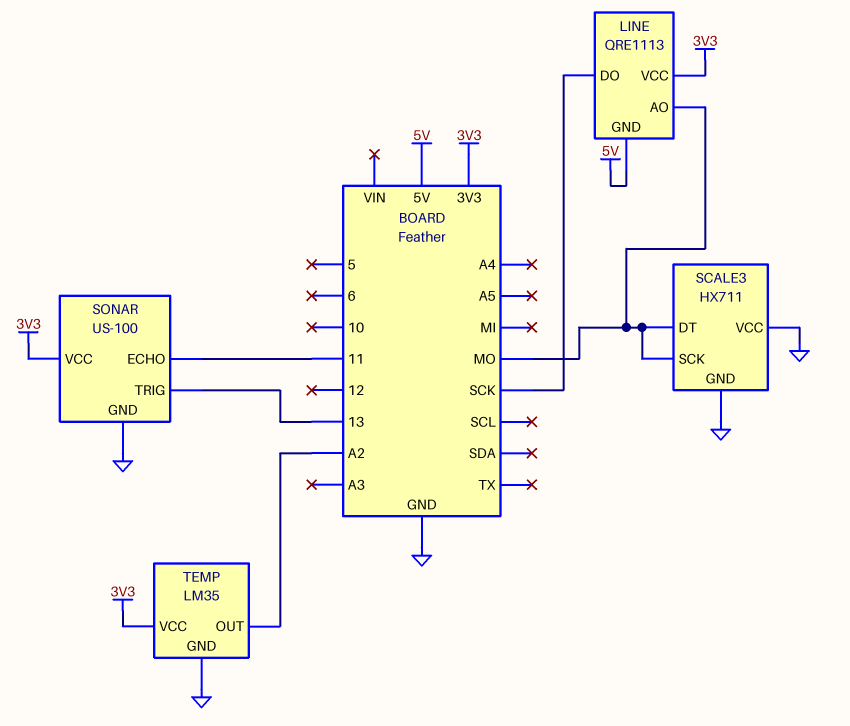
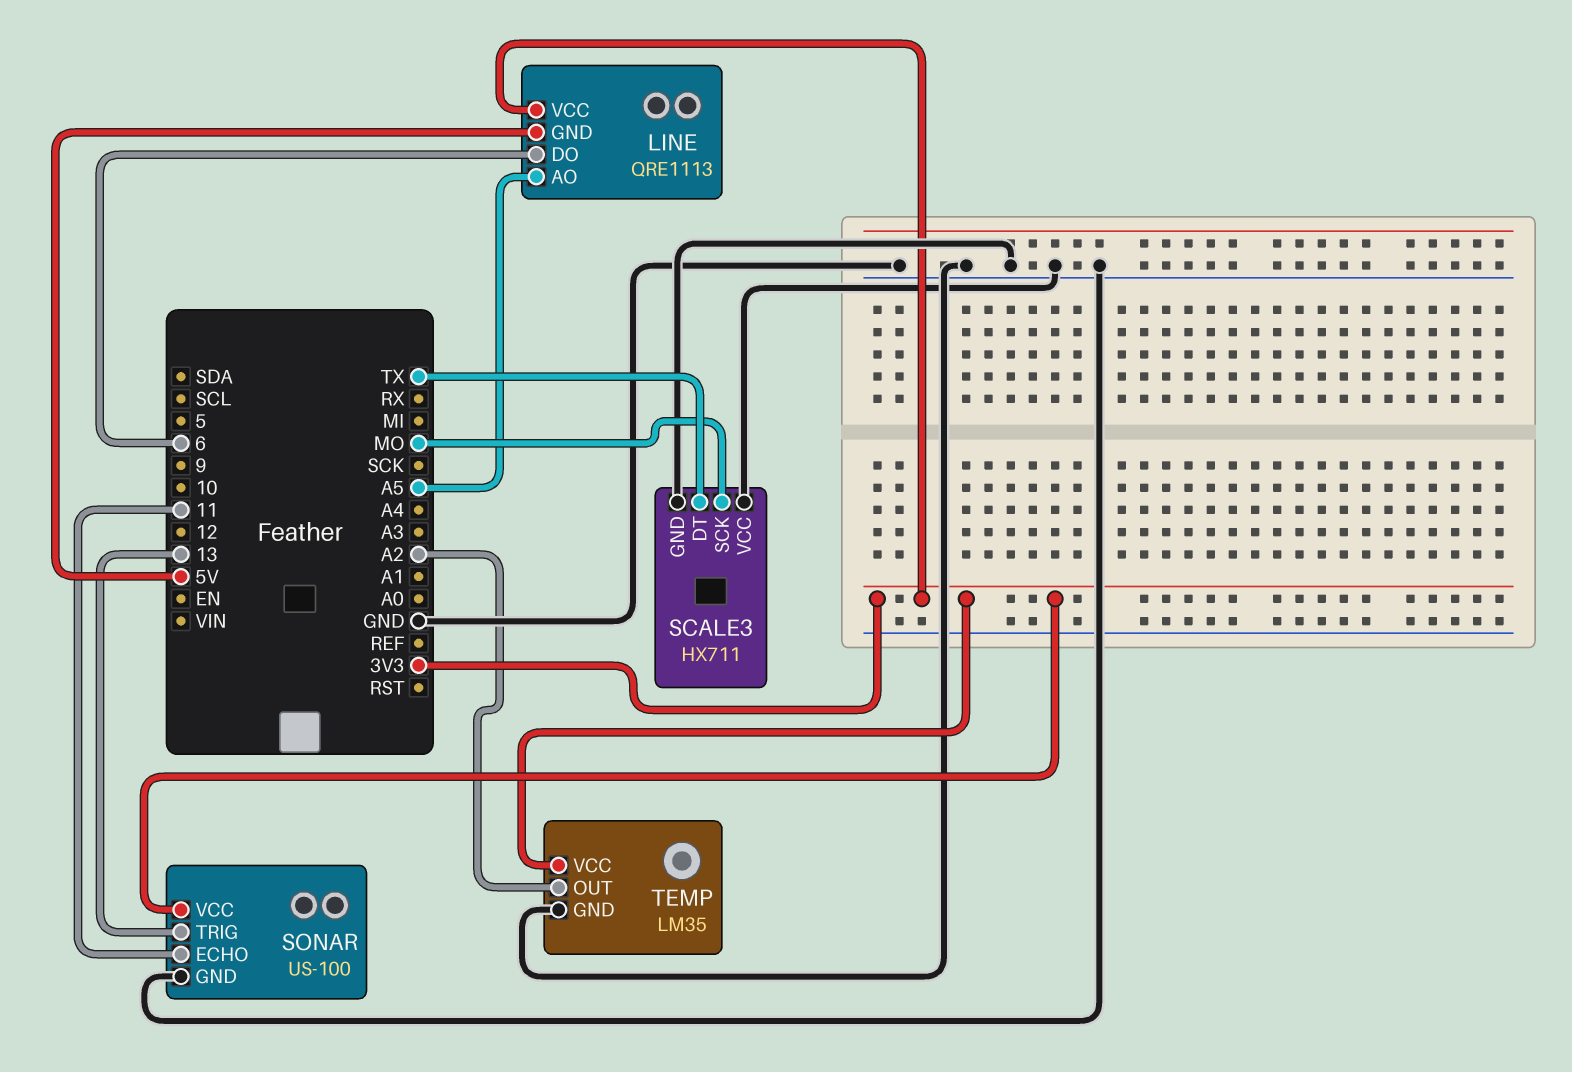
LINE pin AO: MO -> A5
LINE pin DO: SCK -> 6
SCALE3 pin DT: MO -> TX

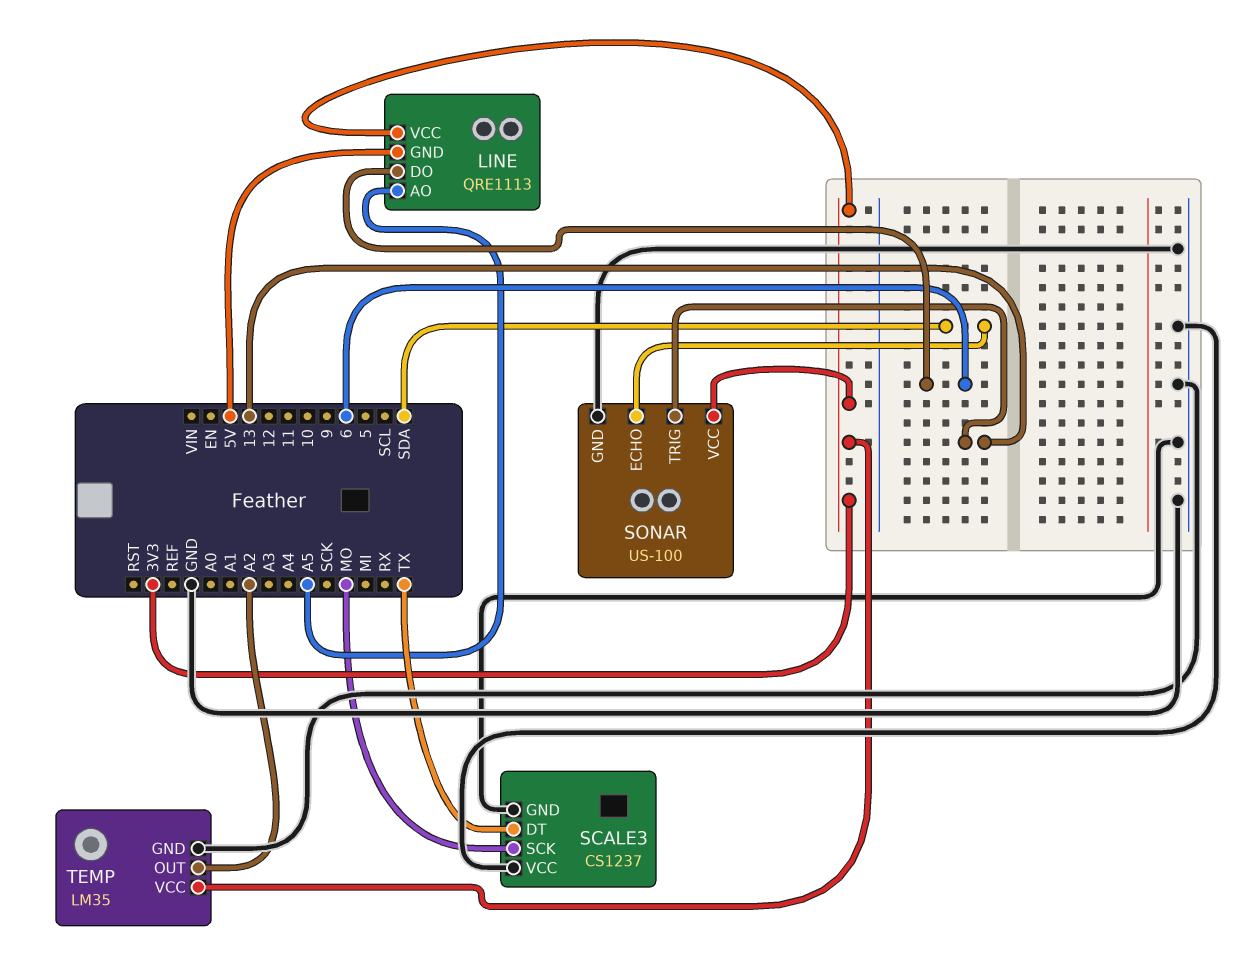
SCALE3: HX711 -> CS1237
SONAR pin ECHO: 11 -> SDA

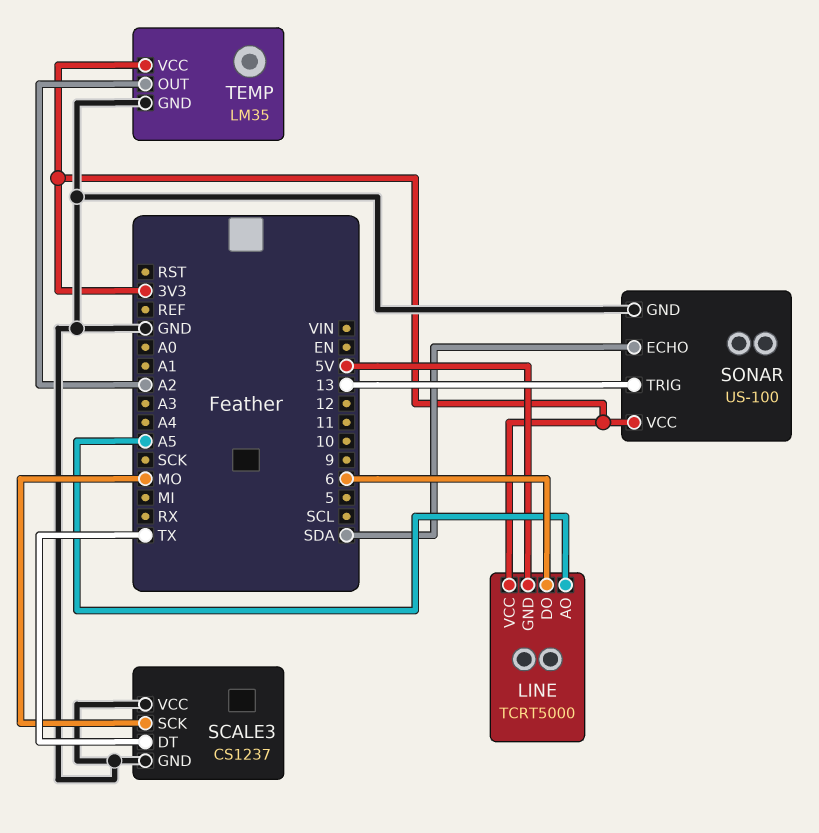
LINE: QRE1113 -> TCRT5000

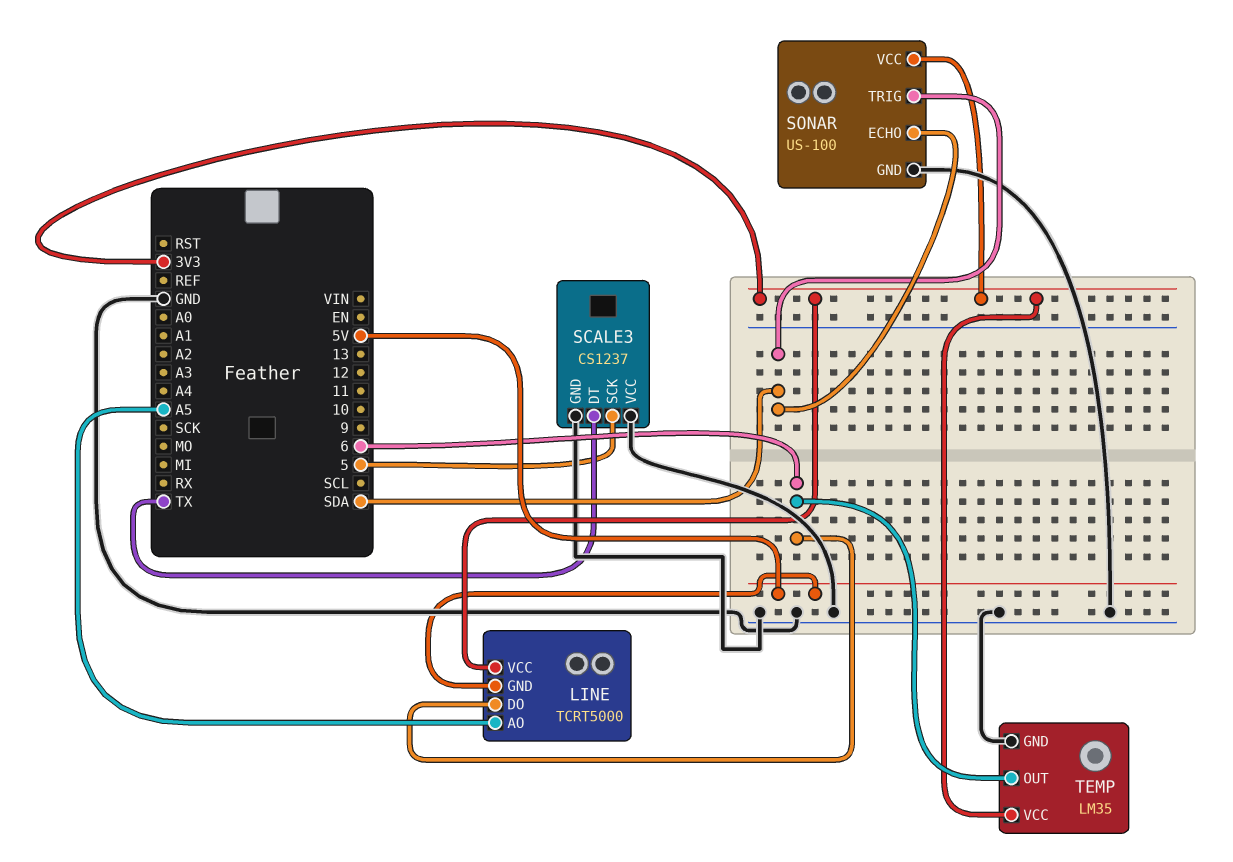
SCALE3 pin SCK: MO -> 5
SONAR pin TRIG: 13 -> SDA
TEMP pin OUT: A2 -> 6

